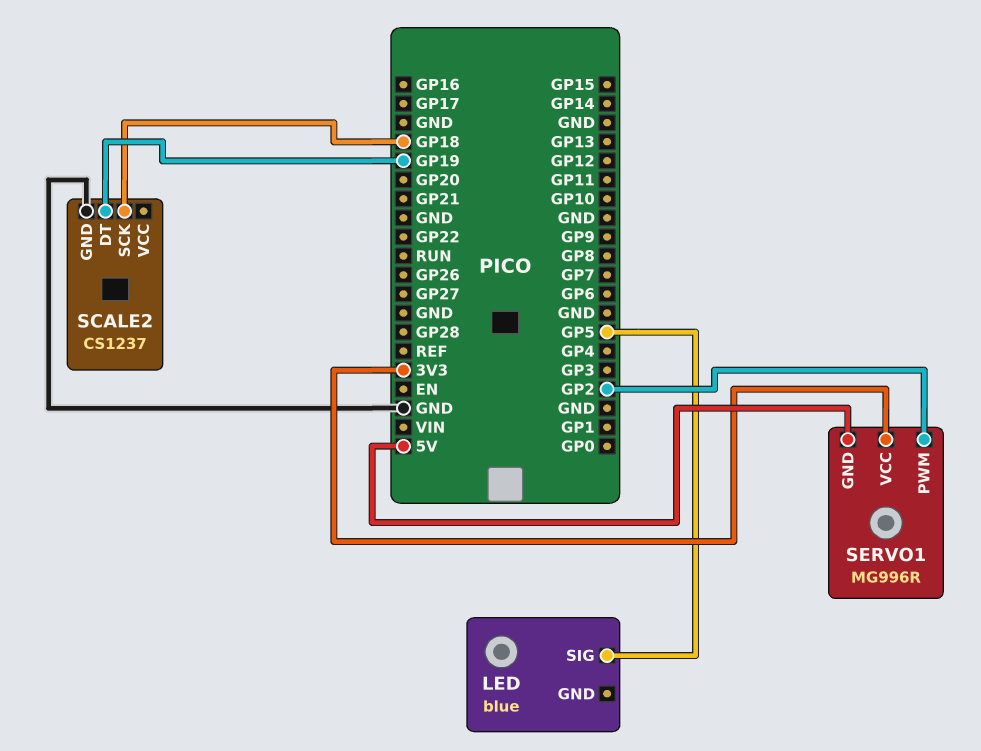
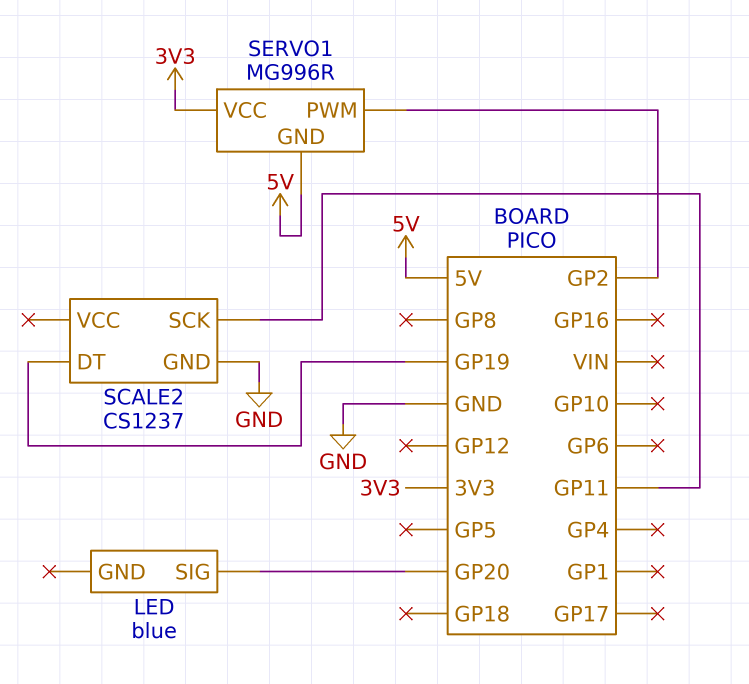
LED pin SIG: GP5 -> GP20
SCALE2 pin SCK: GP18 -> GP11

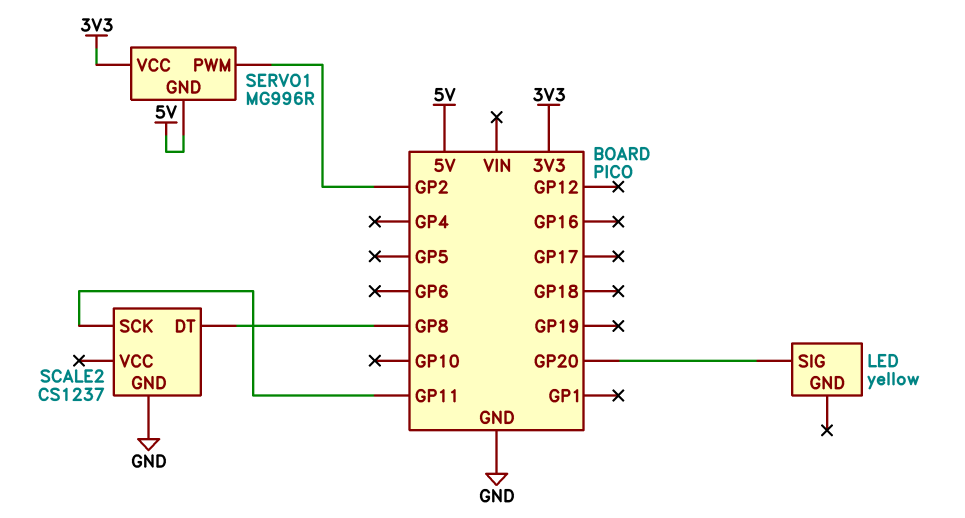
LED: blue -> yellow
SCALE2 pin DT: GP19 -> GP8

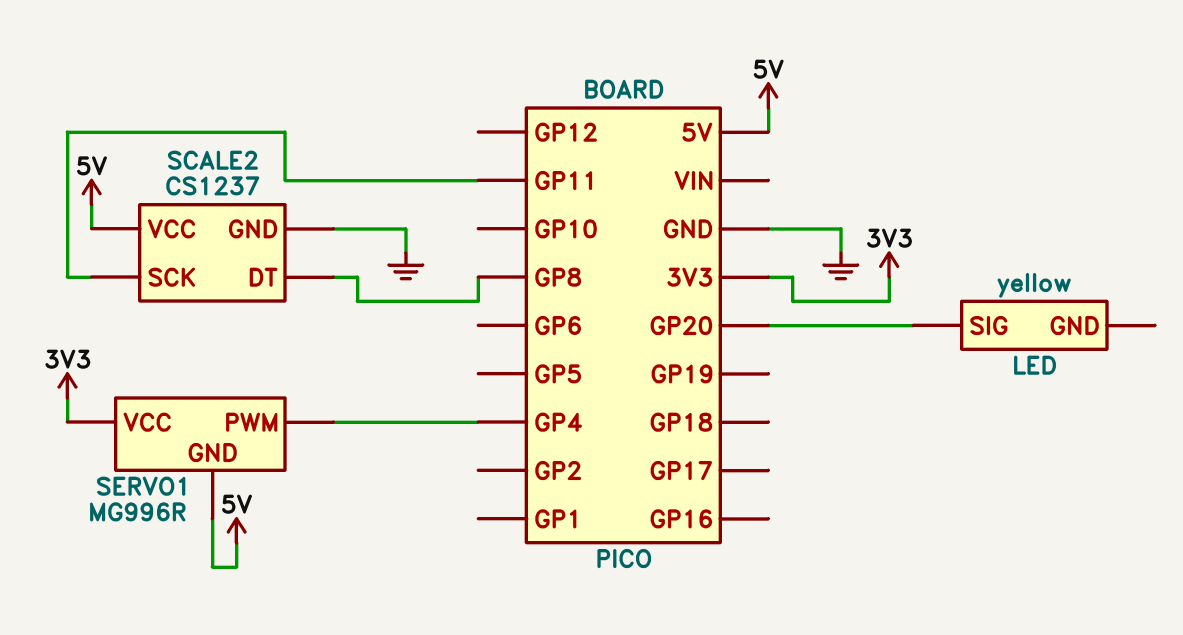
SCALE2 pin VCC: none -> 5V
SERVO1 pin PWM: GP2 -> GP4

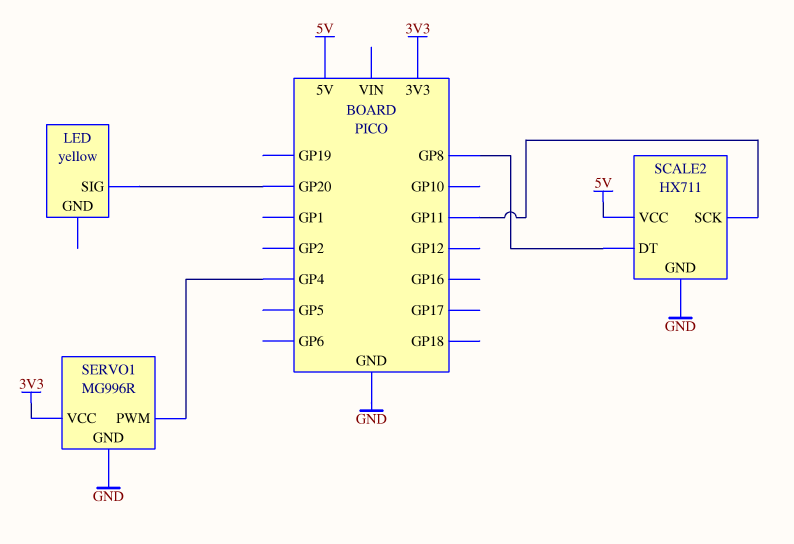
SCALE2: CS1237 -> HX711
SERVO1 pin GND: 5V -> GND

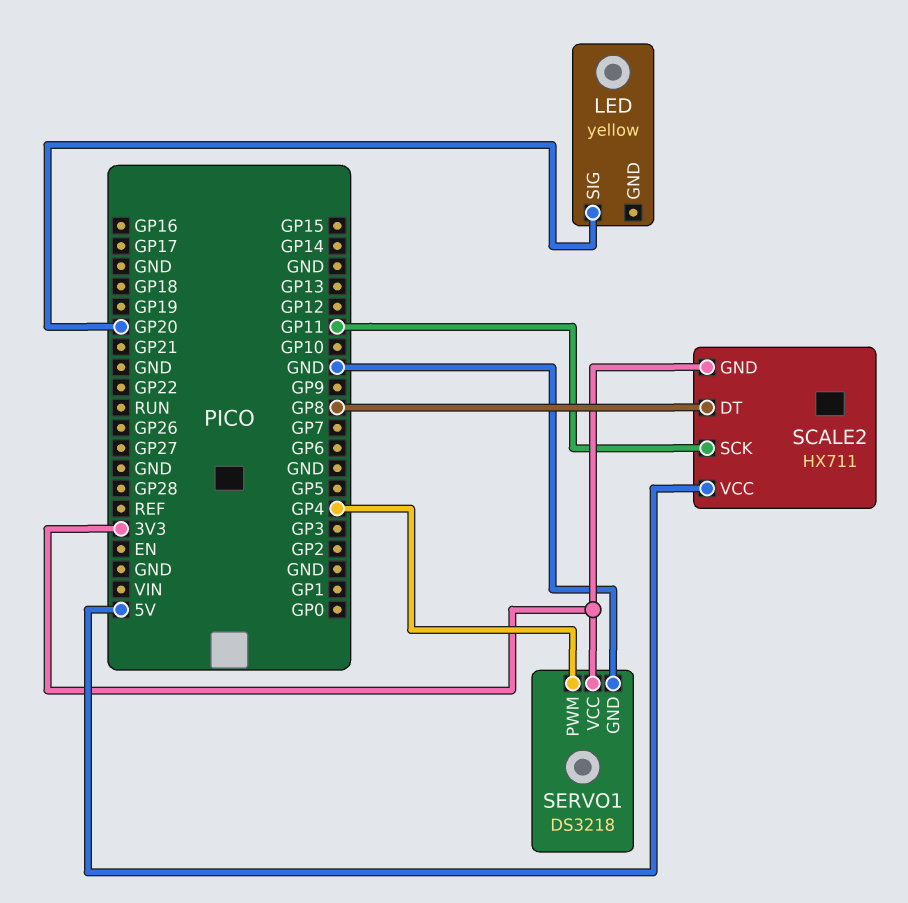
SCALE2 pin GND: GND -> 3V3
SERVO1: MG996R -> DS3218

